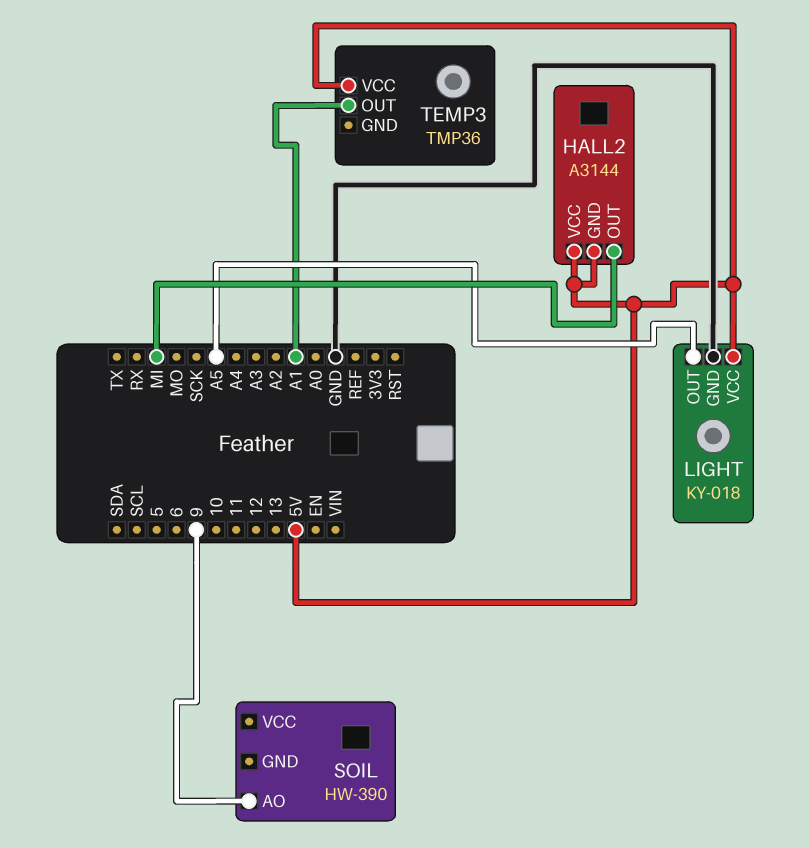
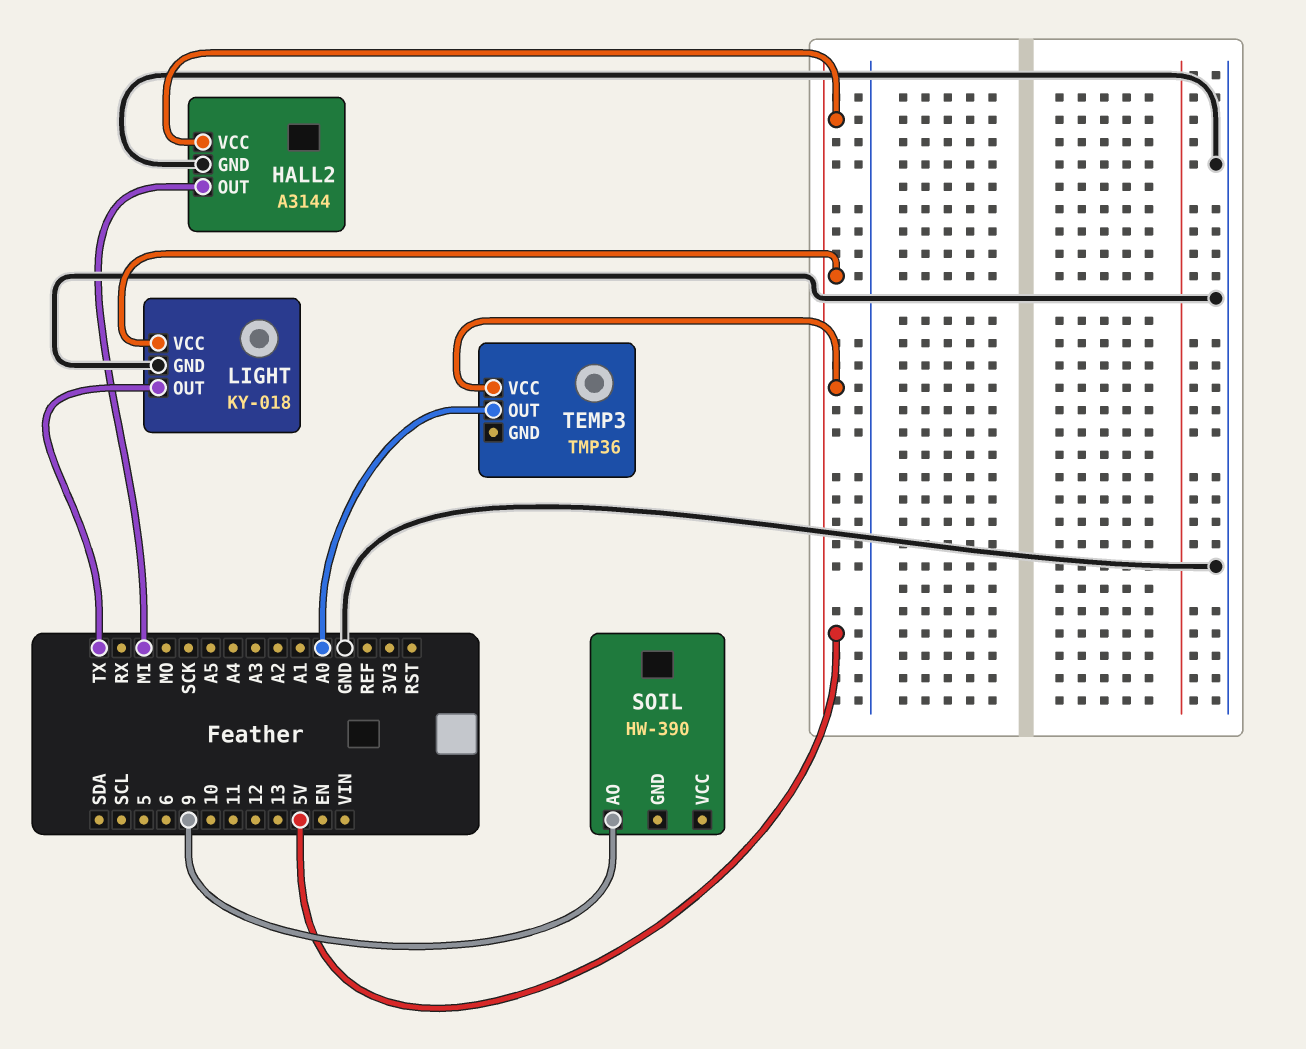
HALL2 pin GND: 5V -> GND
LIGHT pin OUT: A5 -> TX
TEMP3 pin OUT: A1 -> A0

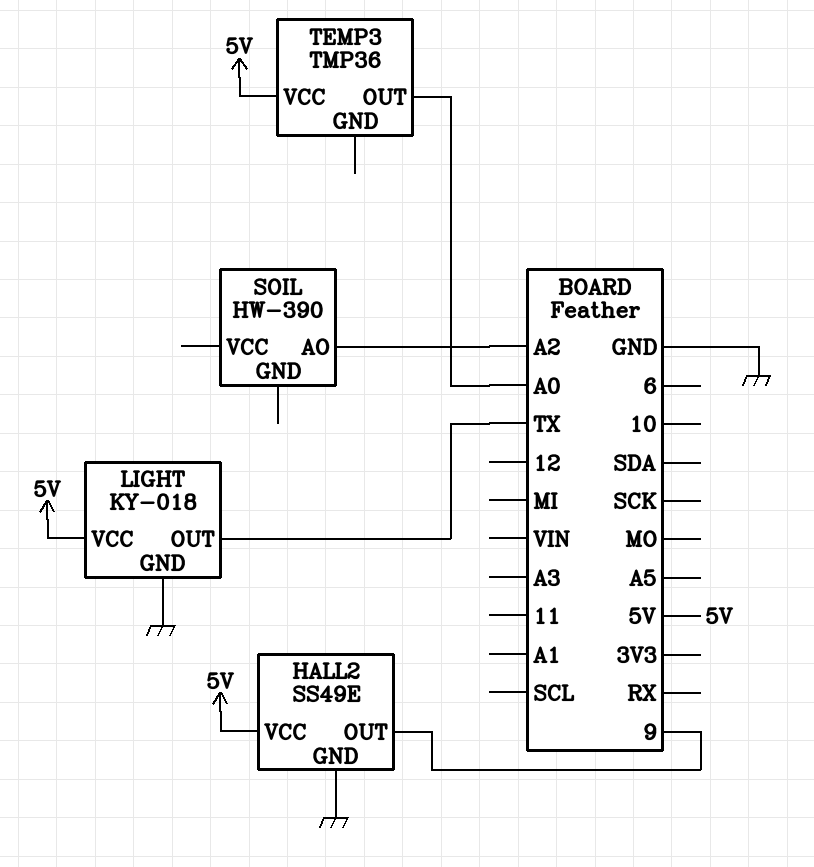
HALL2: A3144 -> SS49E
HALL2 pin OUT: MI -> 9
SOIL pin AO: 9 -> A2

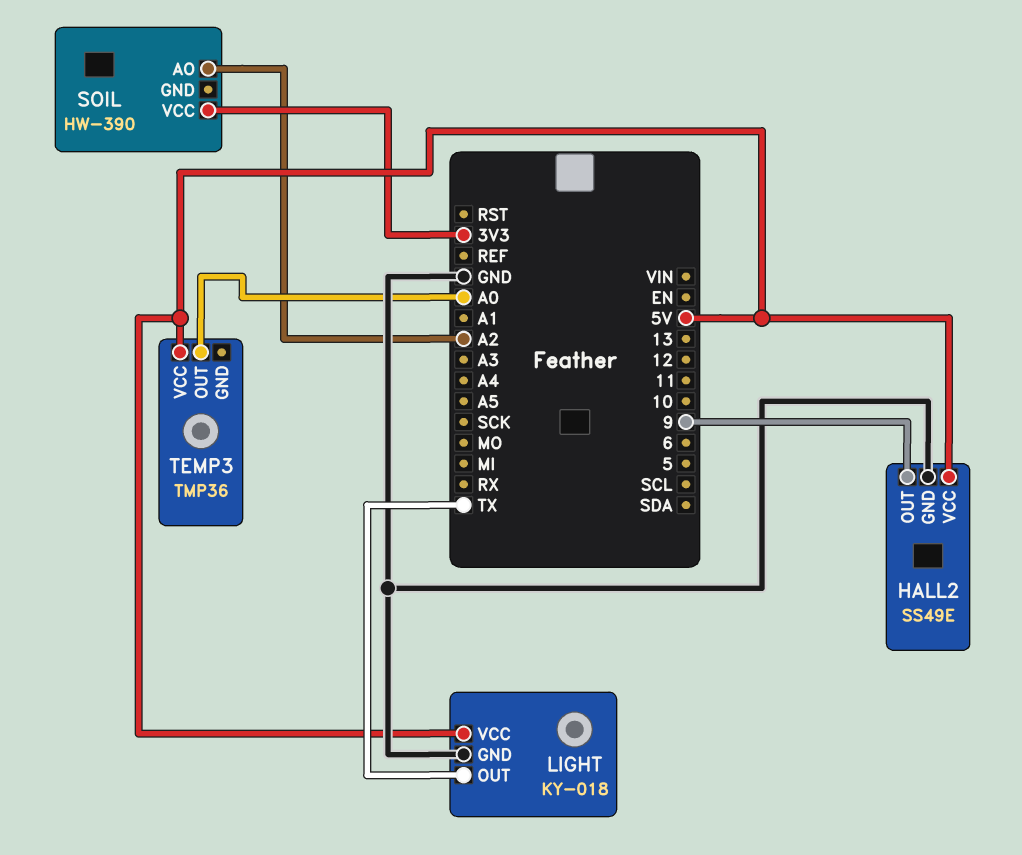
SOIL pin VCC: none -> 3V3

